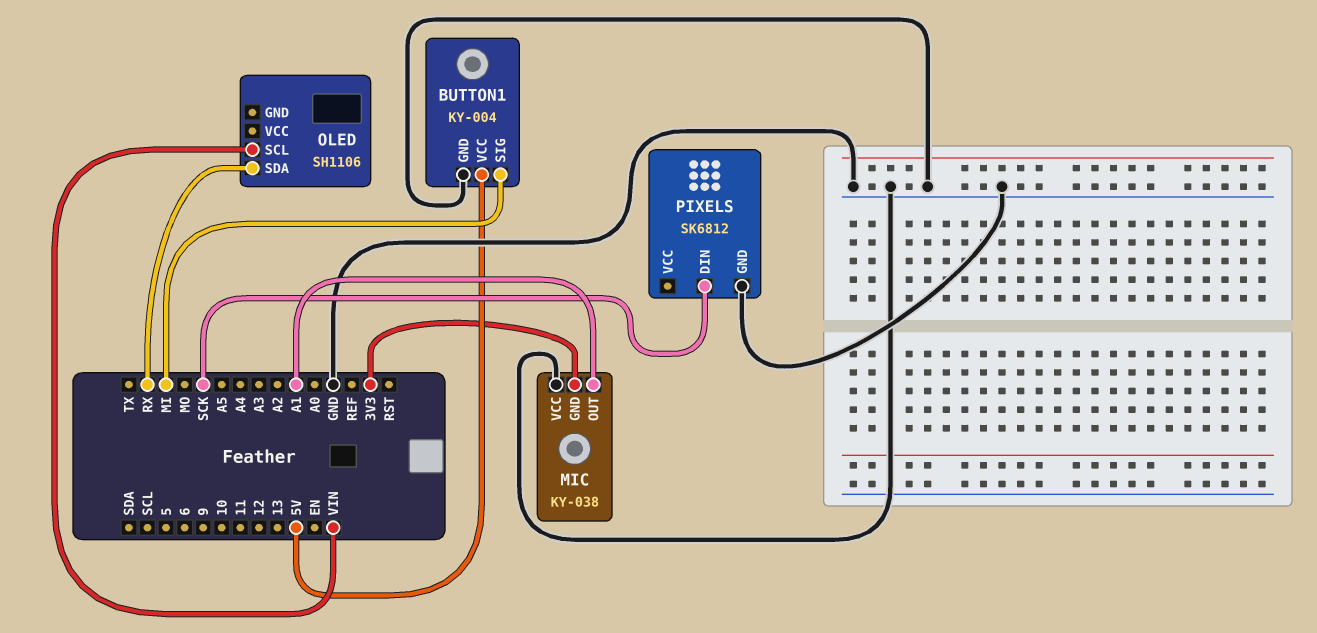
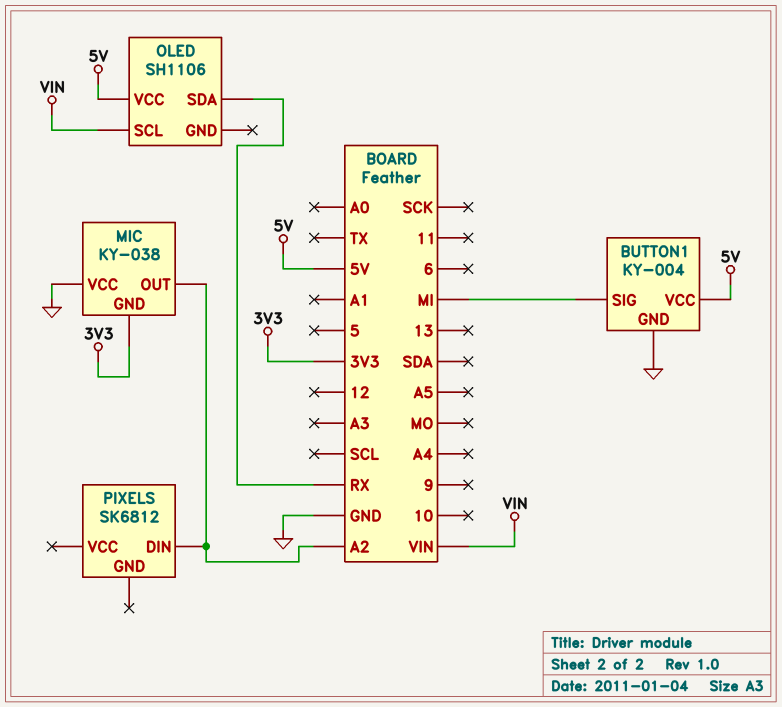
MIC pin OUT: A1 -> A2
OLED pin VCC: none -> 5V
PIXELS pin DIN: SCK -> A2
PIXELS pin GND: GND -> none

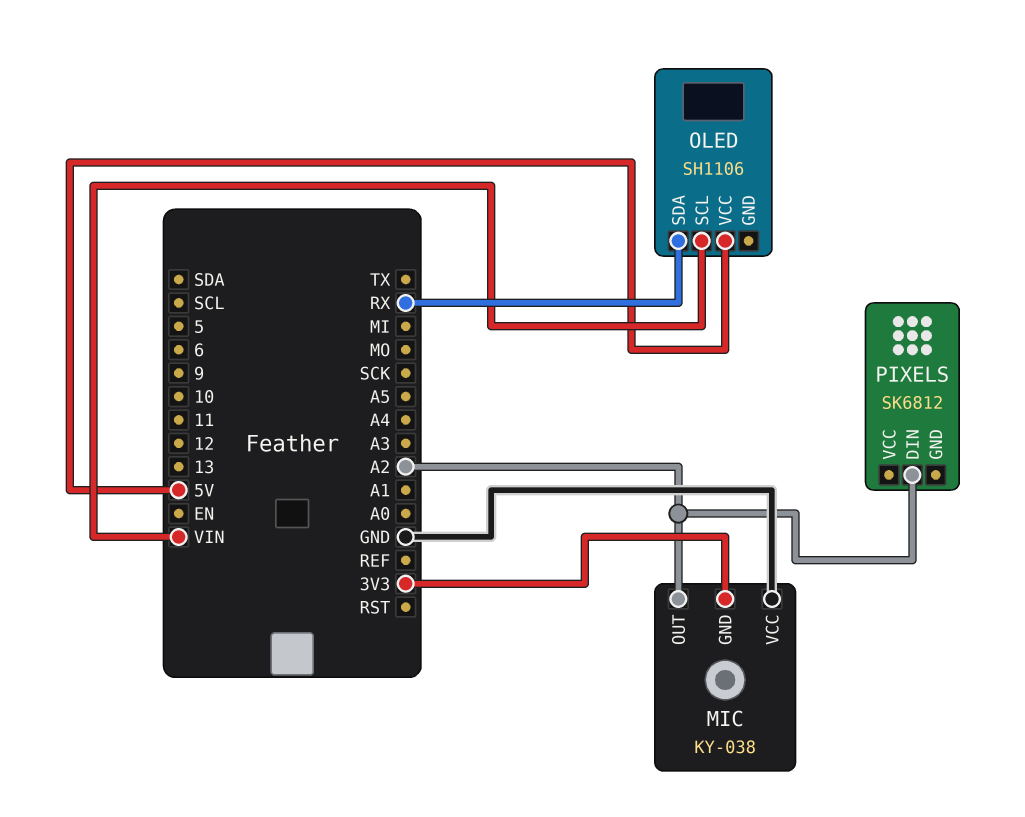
BUTTON1: KY-004 -> none
BUTTON1 pin GND: GND -> none
BUTTON1 pin SIG: MI -> none
BUTTON1 pin VCC: 5V -> none

